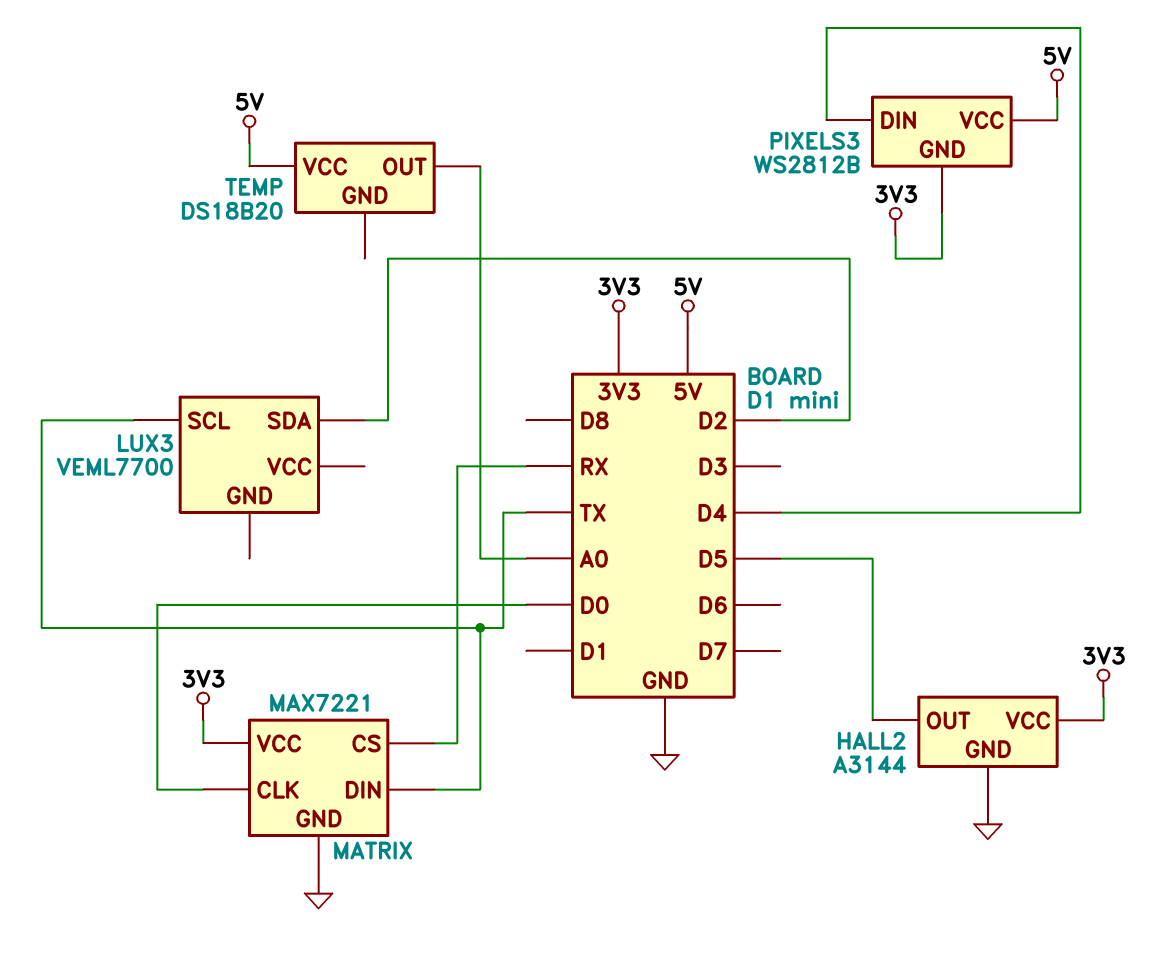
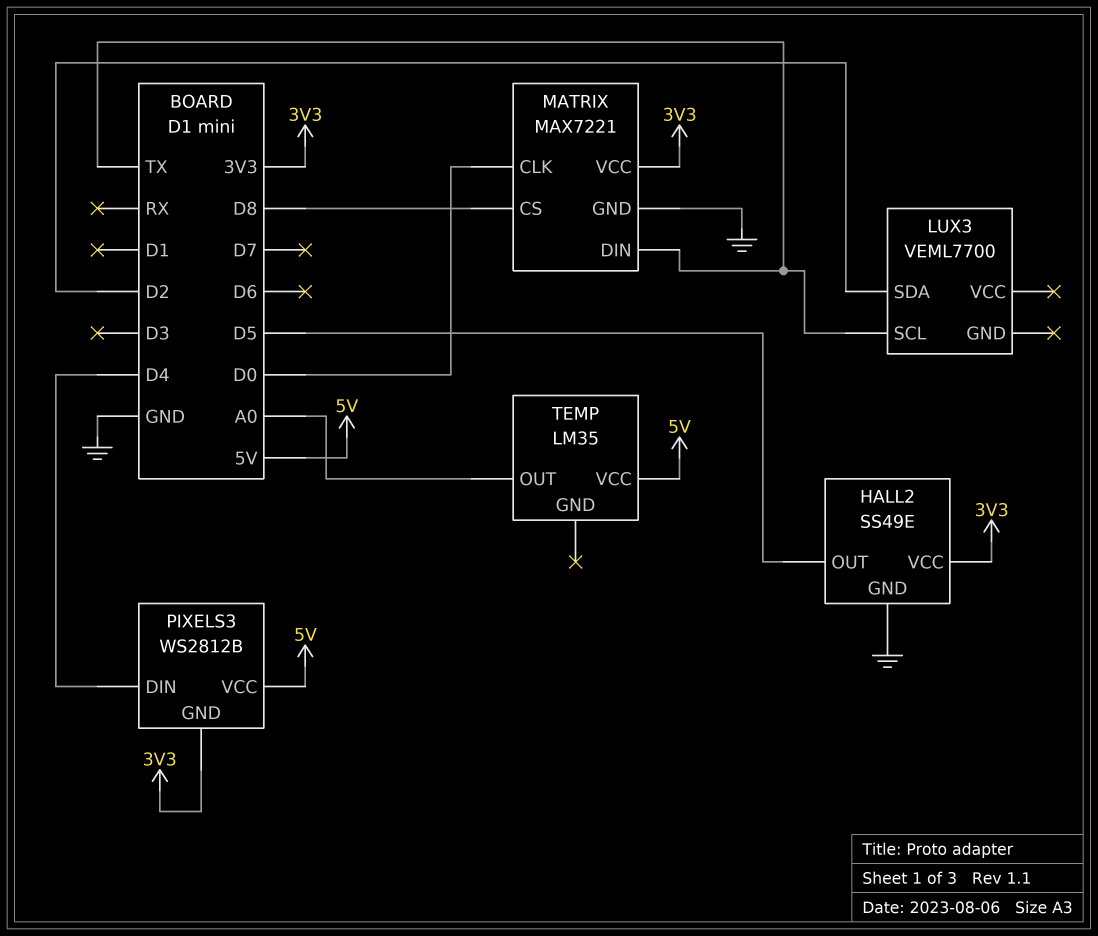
HALL2: A3144 -> SS49E
MATRIX pin CS: RX -> D8
TEMP: DS18B20 -> LM35

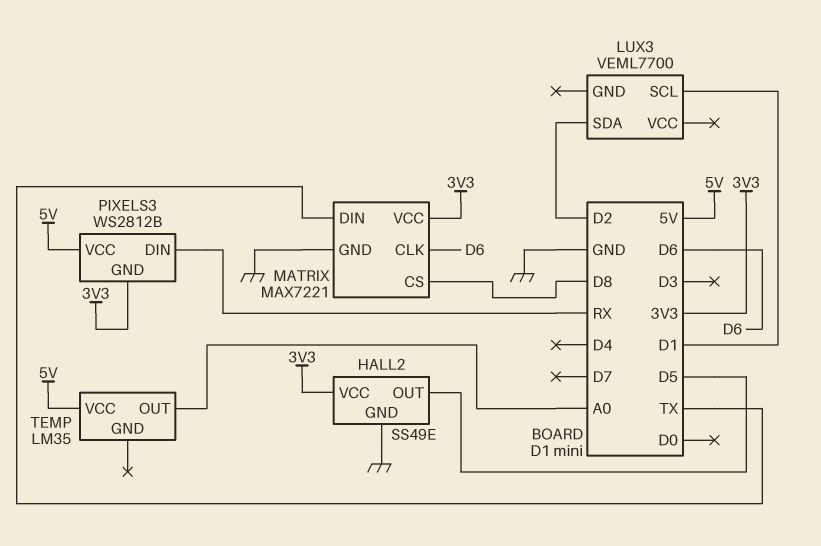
LUX3 pin SCL: TX -> D1
MATRIX pin CLK: D0 -> D6
PIXELS3 pin DIN: D4 -> RX

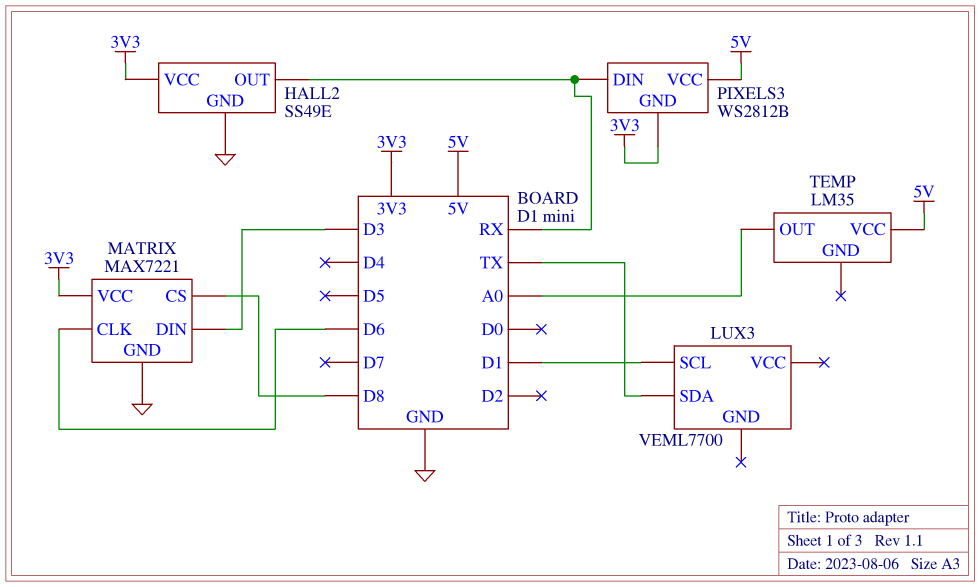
HALL2 pin OUT: D5 -> RX
LUX3 pin SDA: D2 -> TX
MATRIX pin DIN: TX -> D3

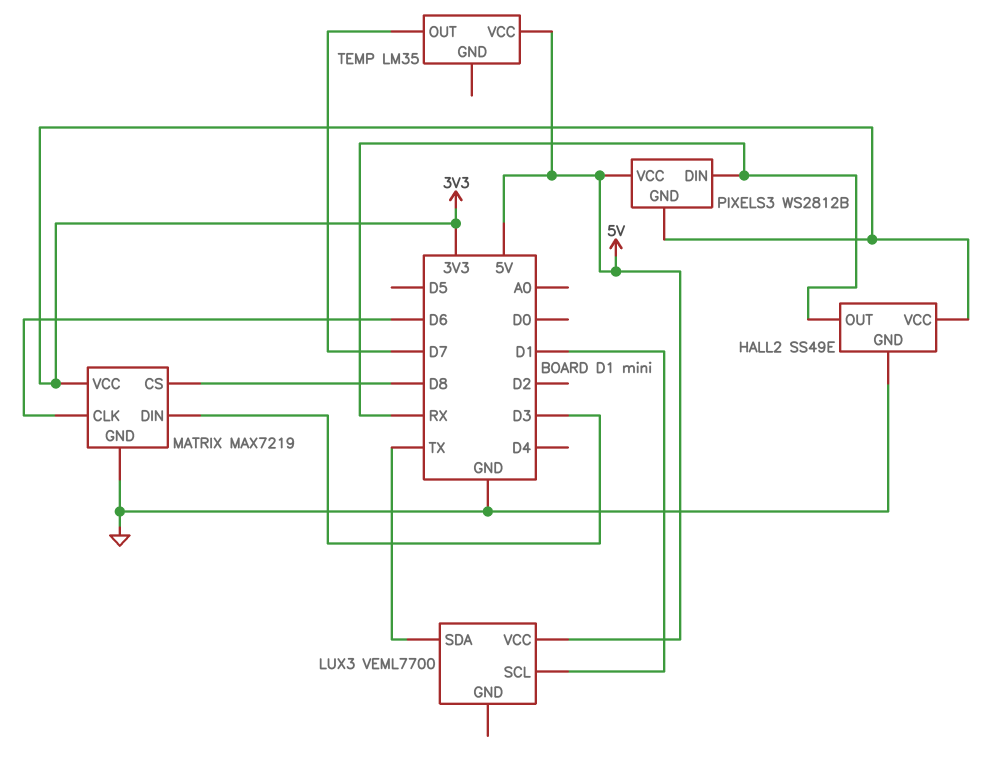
LUX3 pin VCC: none -> 5V
MATRIX: MAX7221 -> MAX7219
TEMP pin OUT: A0 -> D7

